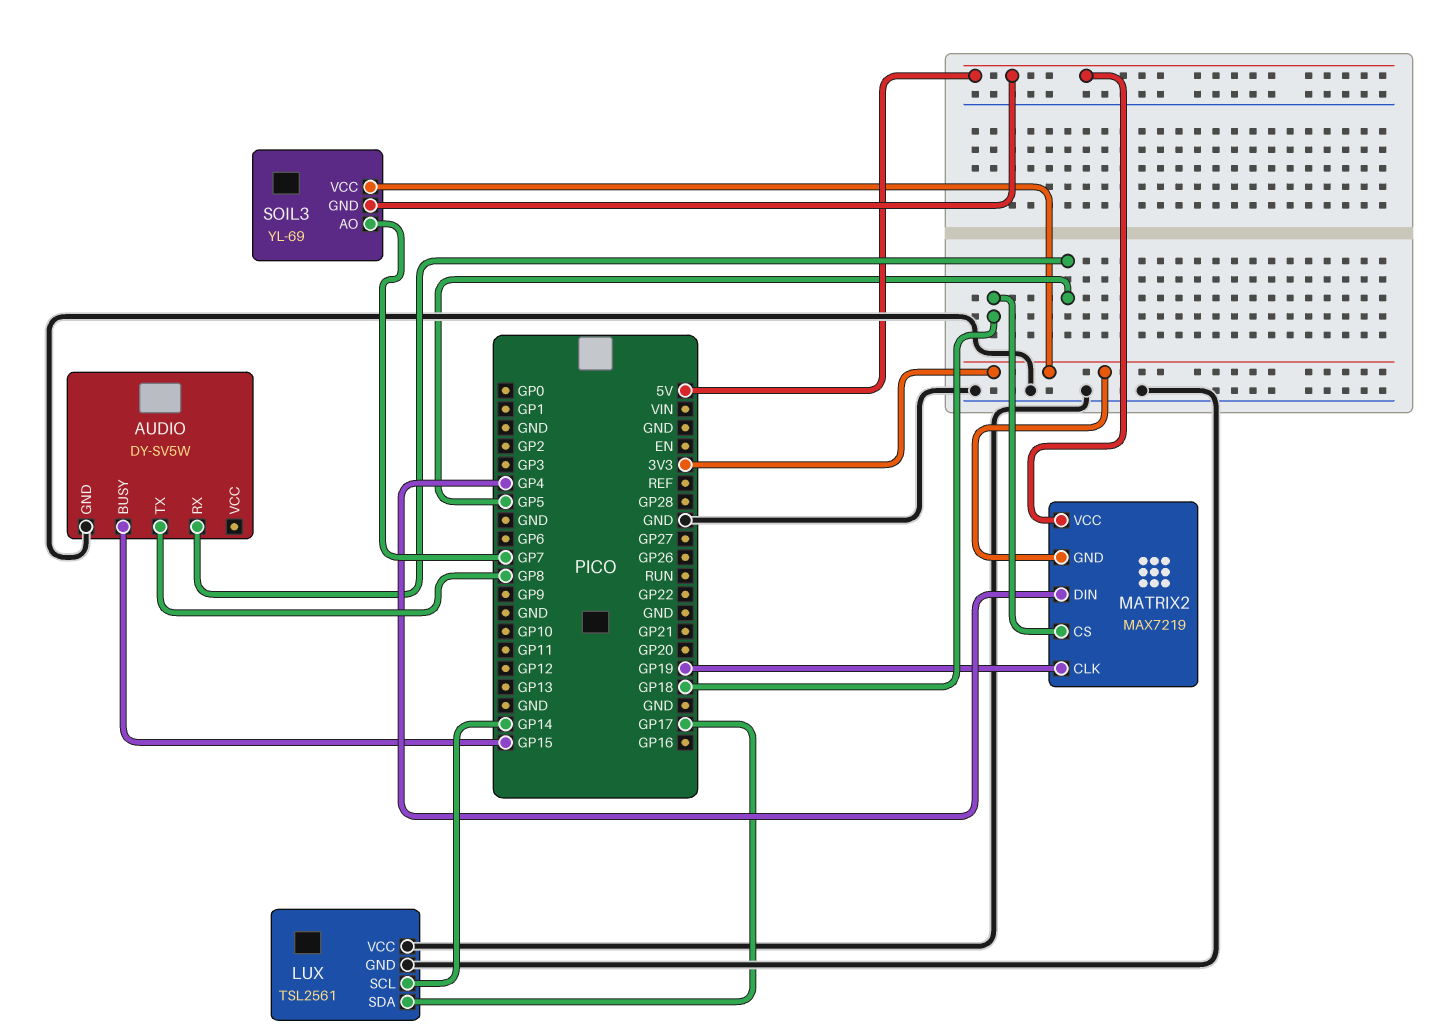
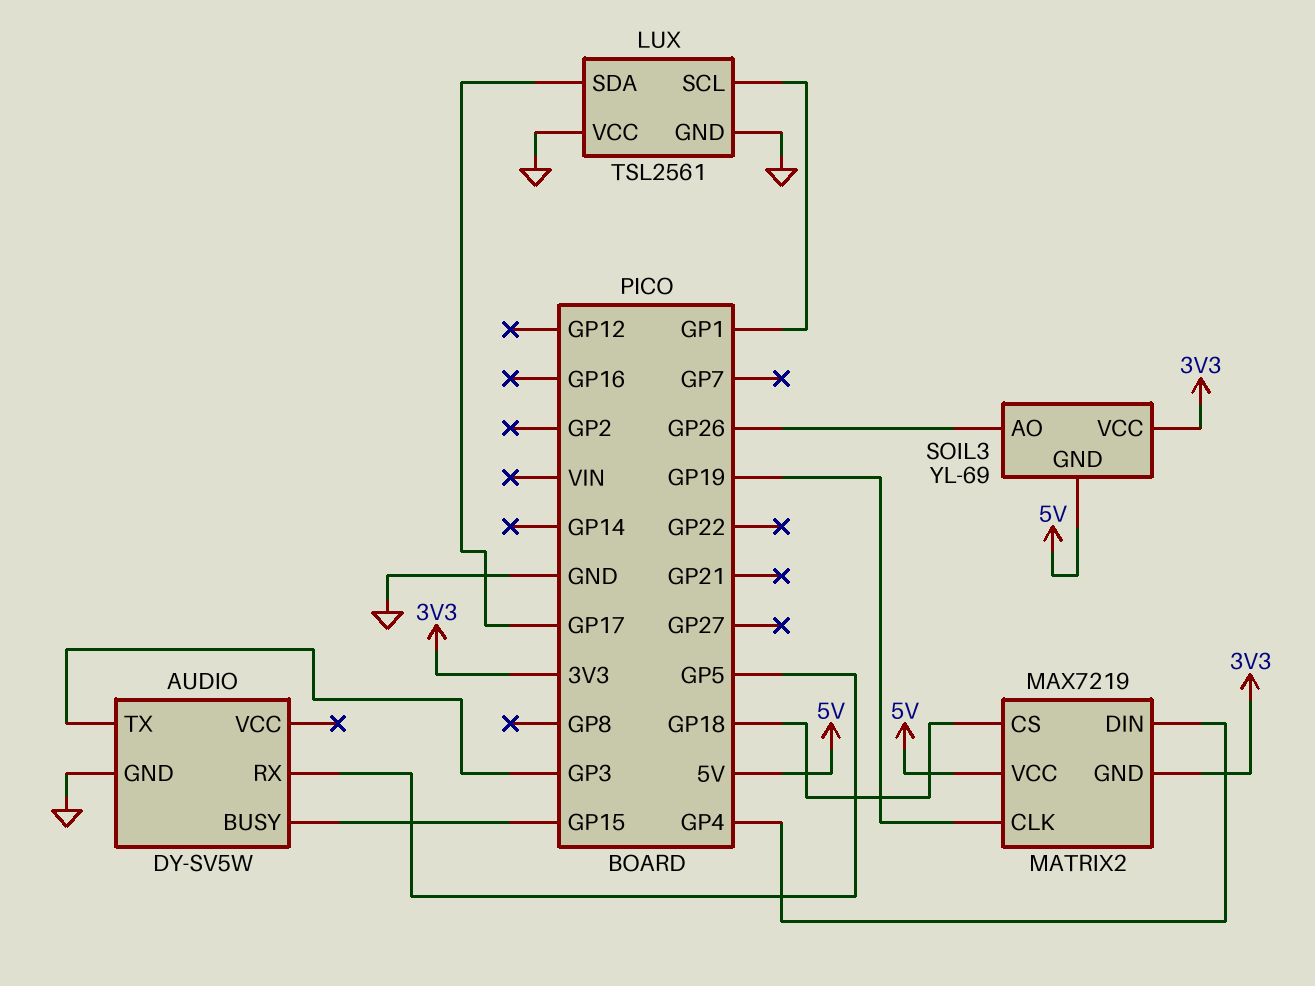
AUDIO pin TX: GP8 -> GP3
LUX pin SCL: GP14 -> GP1
SOIL3 pin AO: GP7 -> GP26

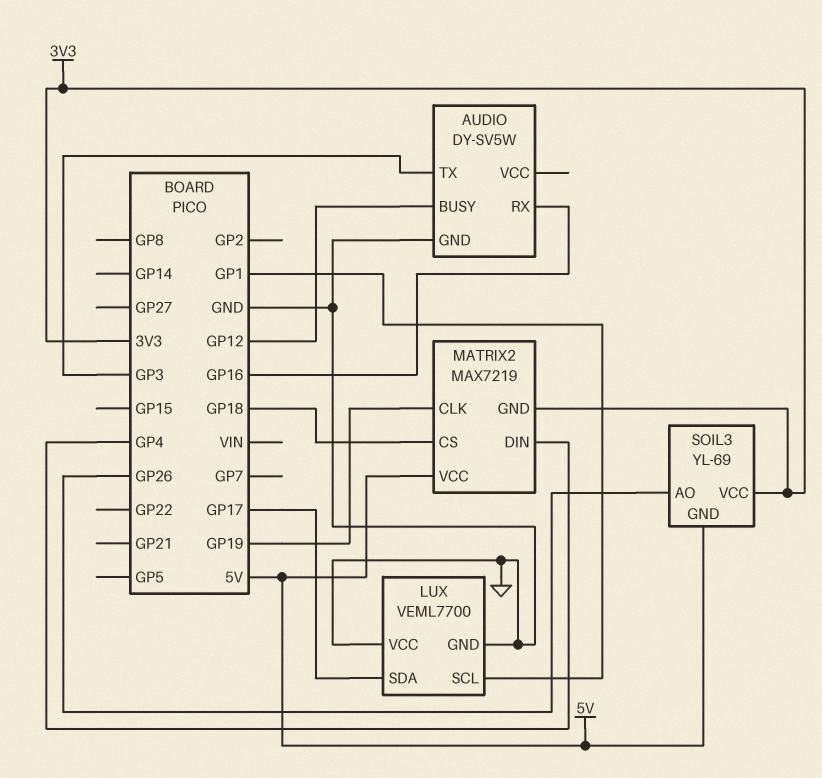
AUDIO pin BUSY: GP15 -> GP12
AUDIO pin RX: GP5 -> GP16
LUX: TSL2561 -> VEML7700

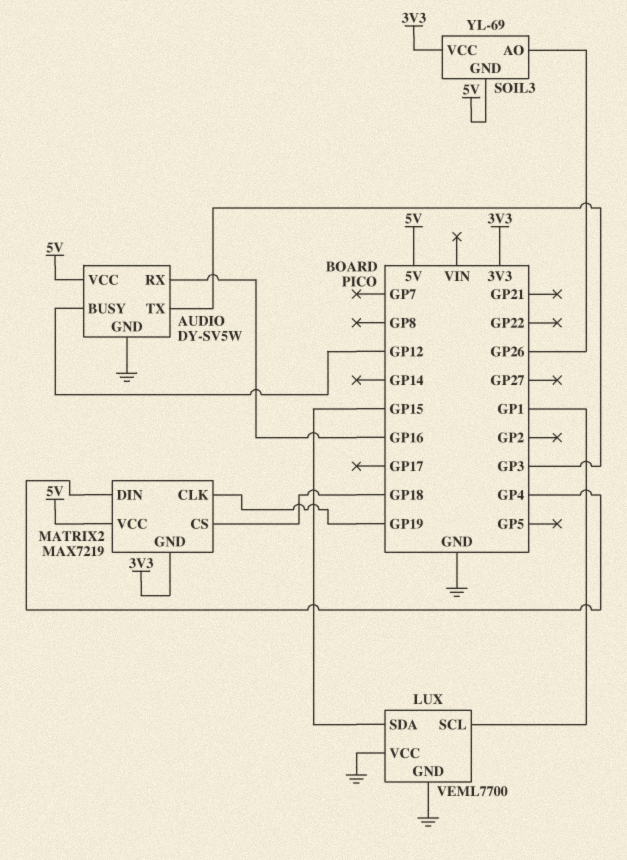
AUDIO pin VCC: none -> 5V
LUX pin SDA: GP17 -> GP15

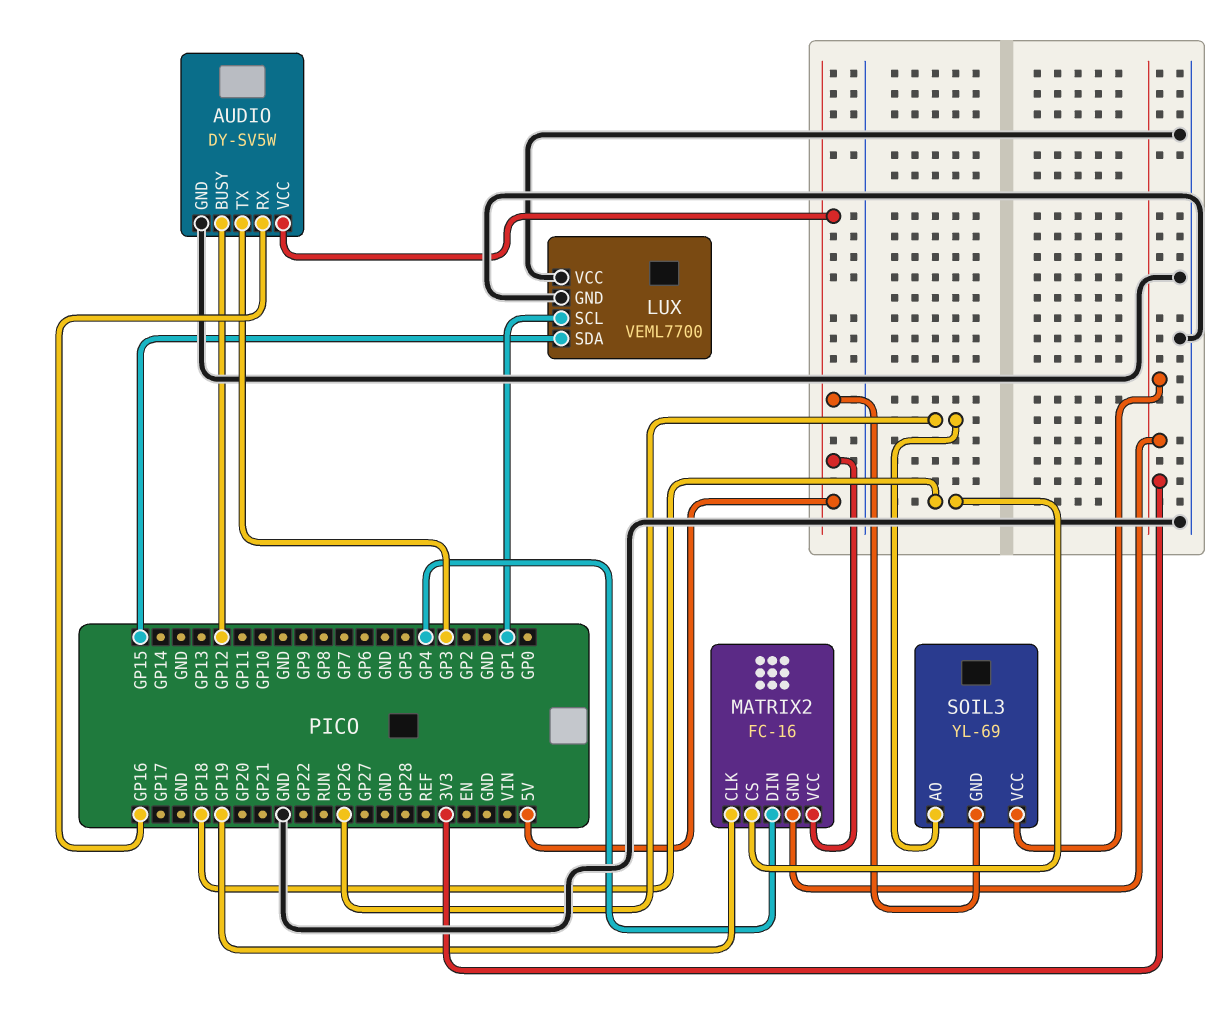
MATRIX2: MAX7219 -> FC-16

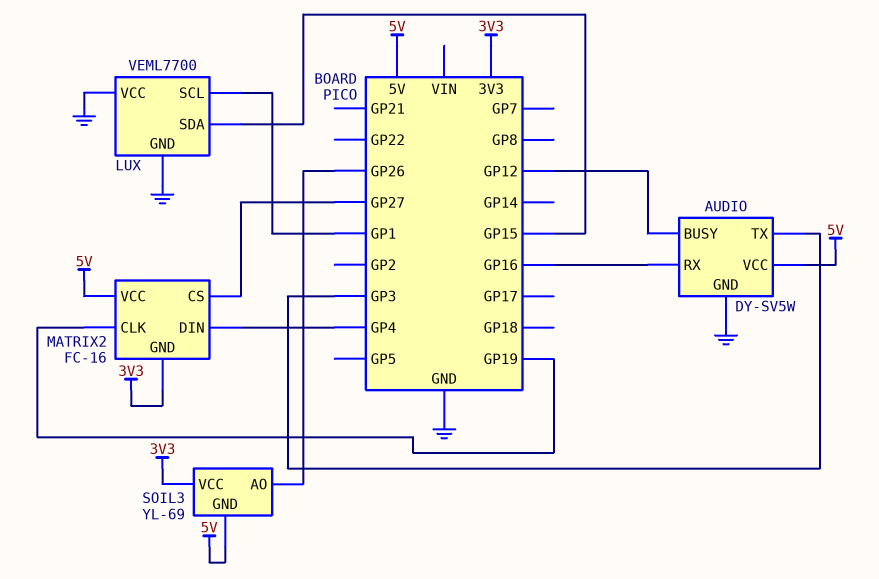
MATRIX2 pin CS: GP18 -> GP27

